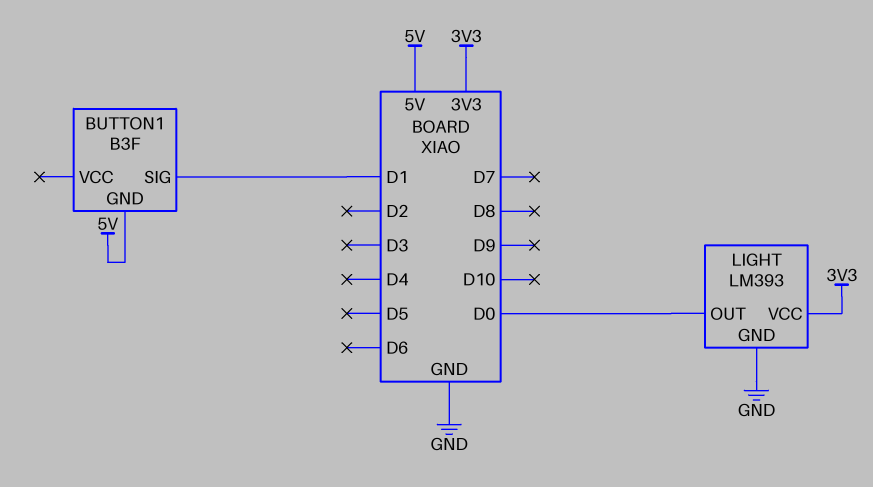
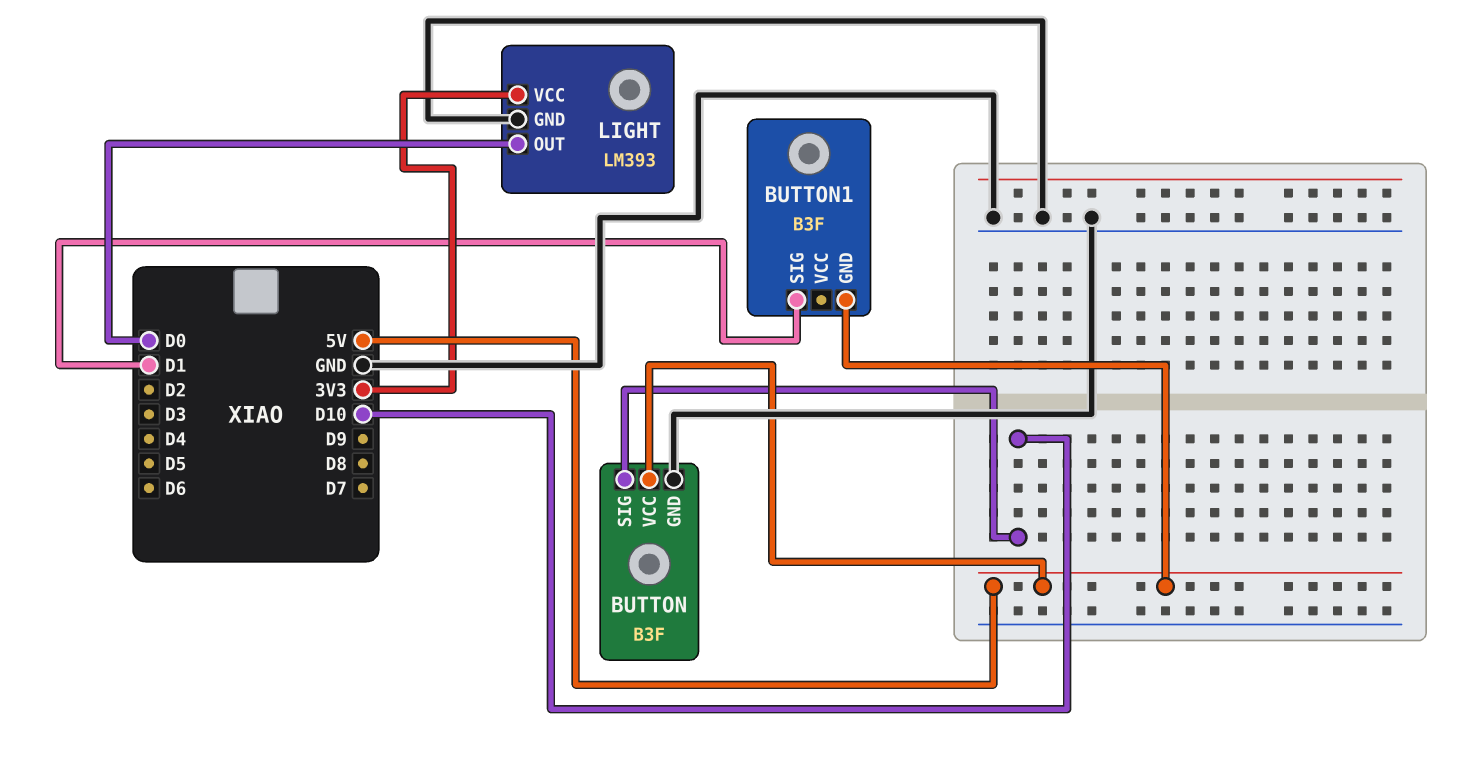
BUTTON: none -> B3F
BUTTON pin GND: none -> GND
BUTTON pin SIG: none -> D10
BUTTON pin VCC: none -> 5V

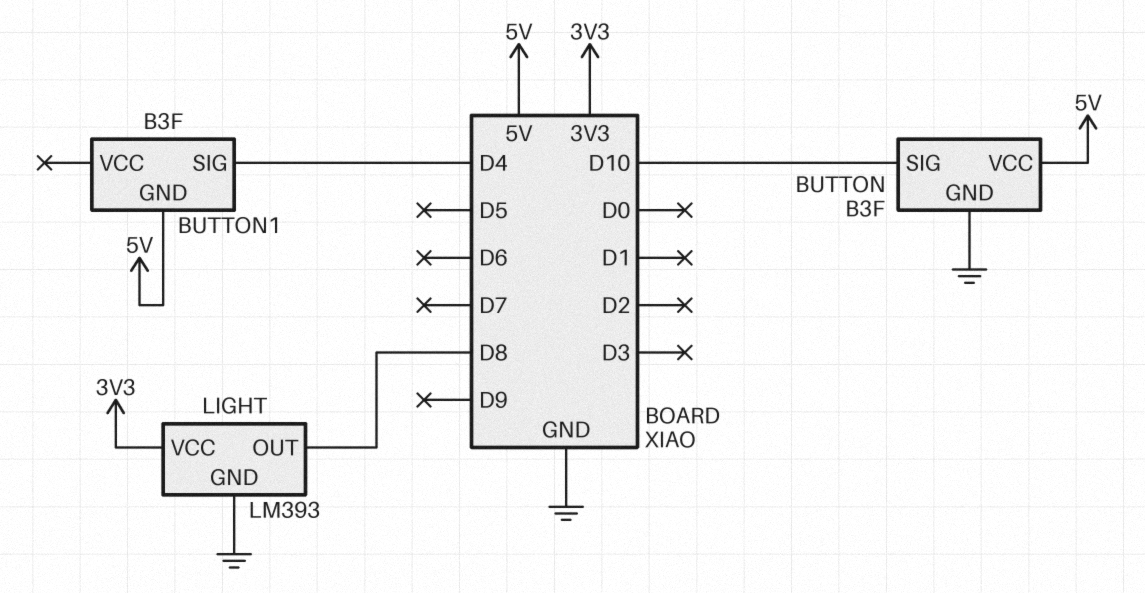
BUTTON1 pin SIG: D1 -> D4
LIGHT pin OUT: D0 -> D8

